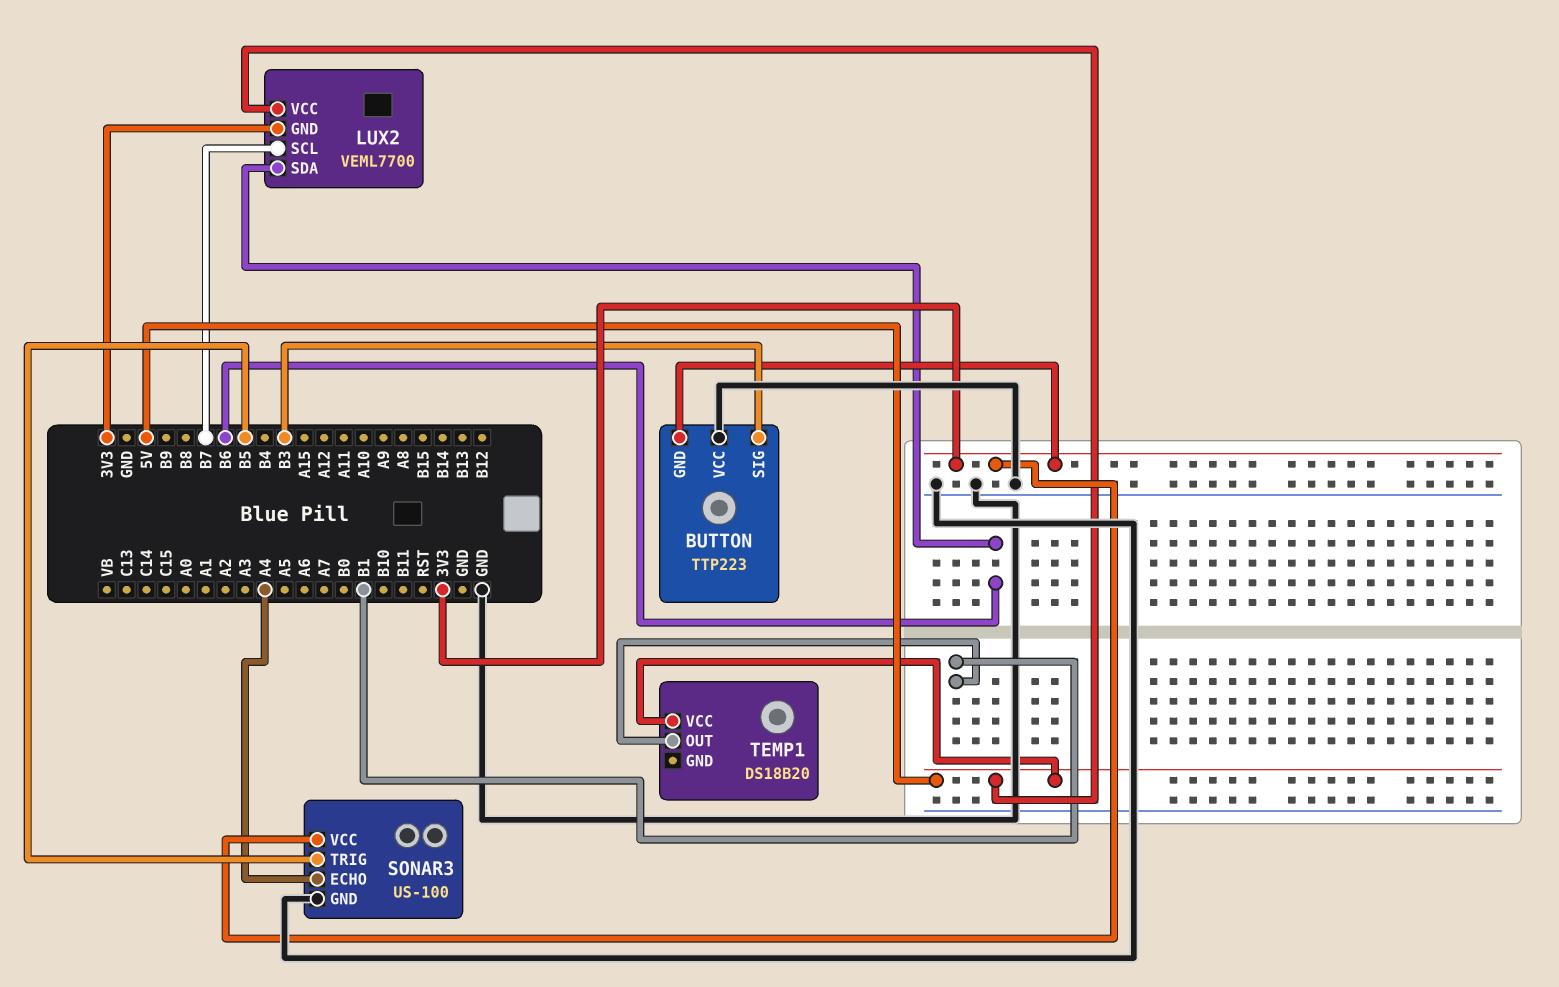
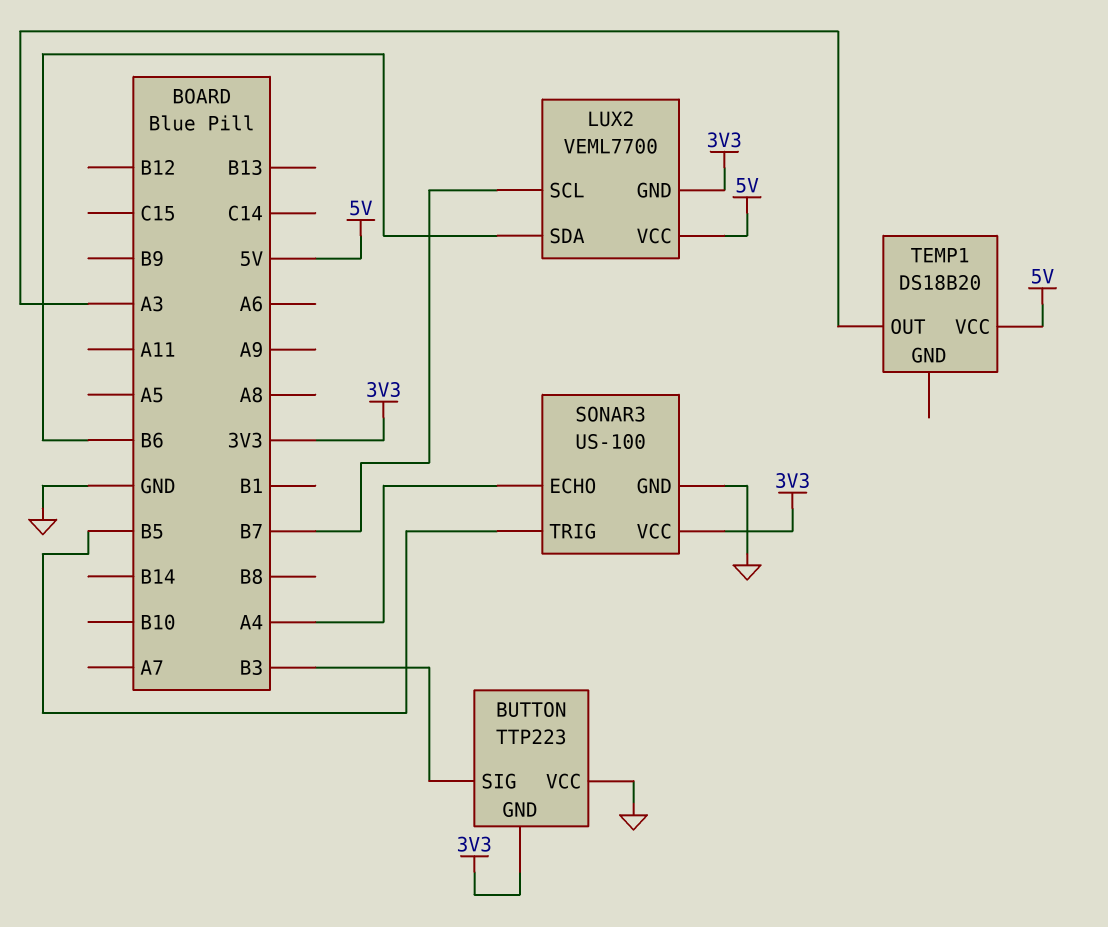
TEMP1 pin OUT: B1 -> A3

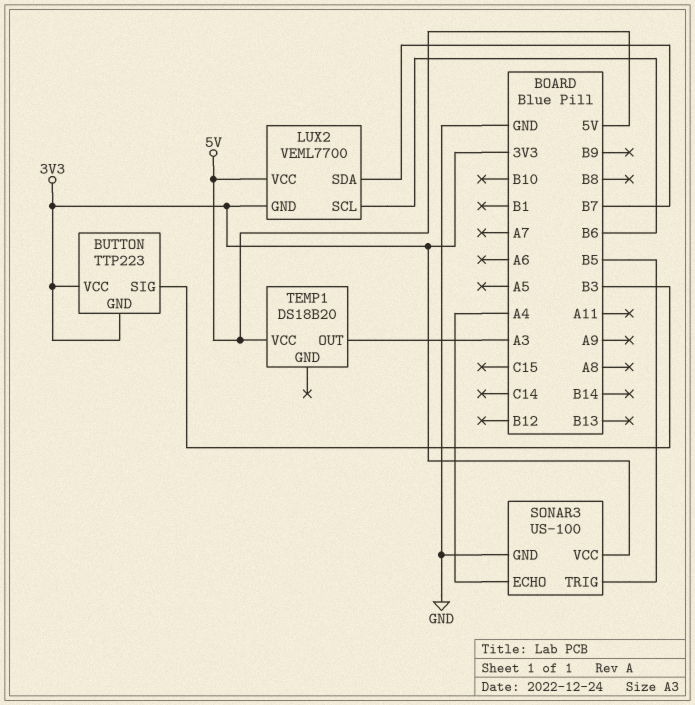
BUTTON pin VCC: GND -> 3V3
LUX2 pin SCL: B7 -> B6
LUX2 pin SDA: B6 -> B7

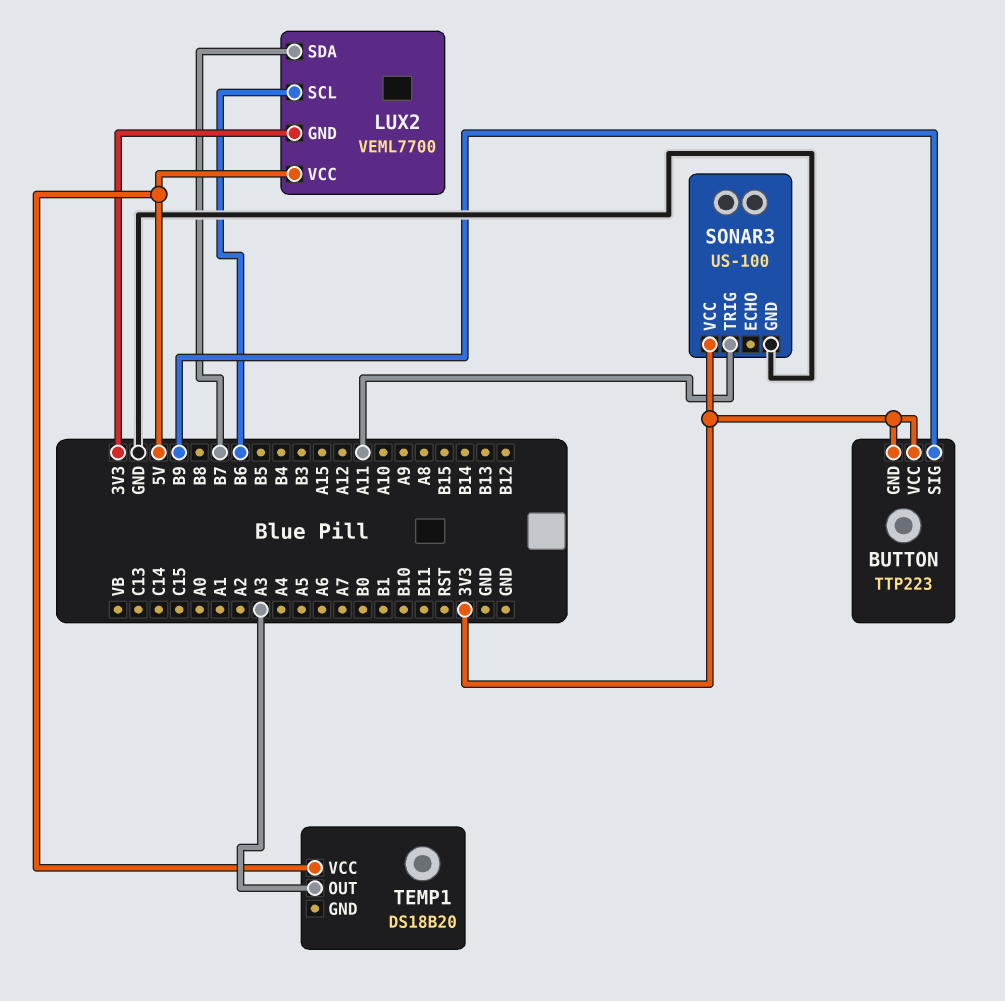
BUTTON pin SIG: B3 -> B9
SONAR3 pin ECHO: A4 -> none
SONAR3 pin TRIG: B5 -> A11

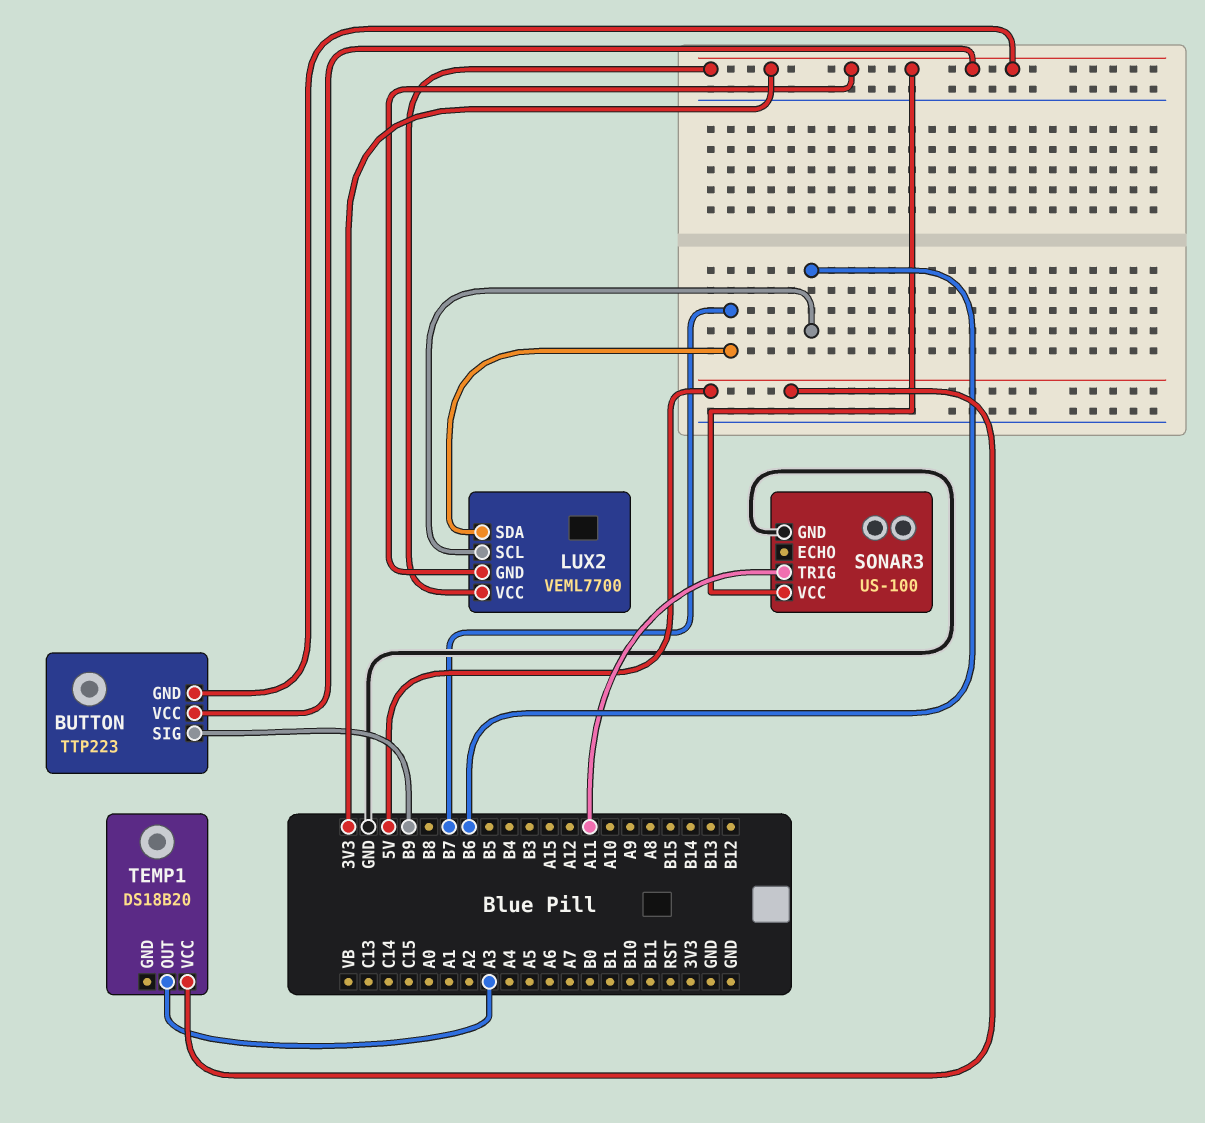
LUX2 pin VCC: 5V -> 3V3

